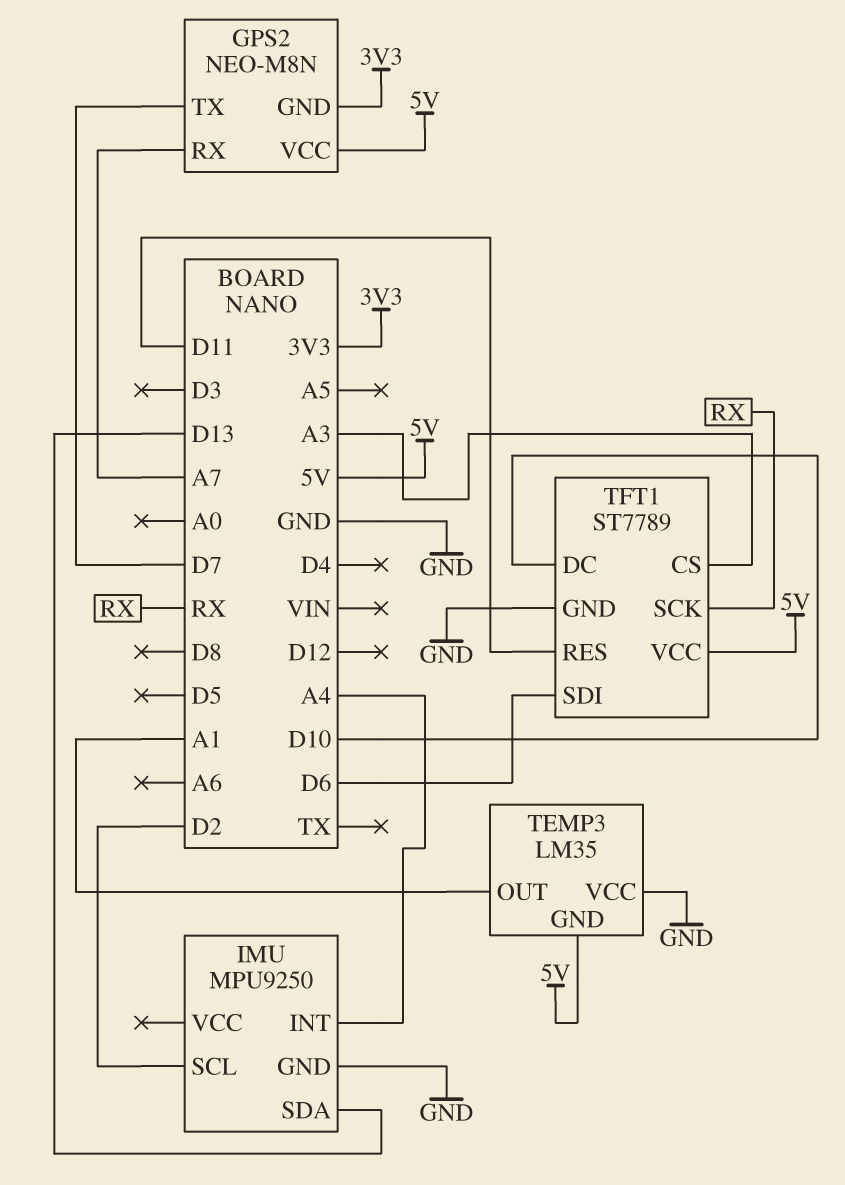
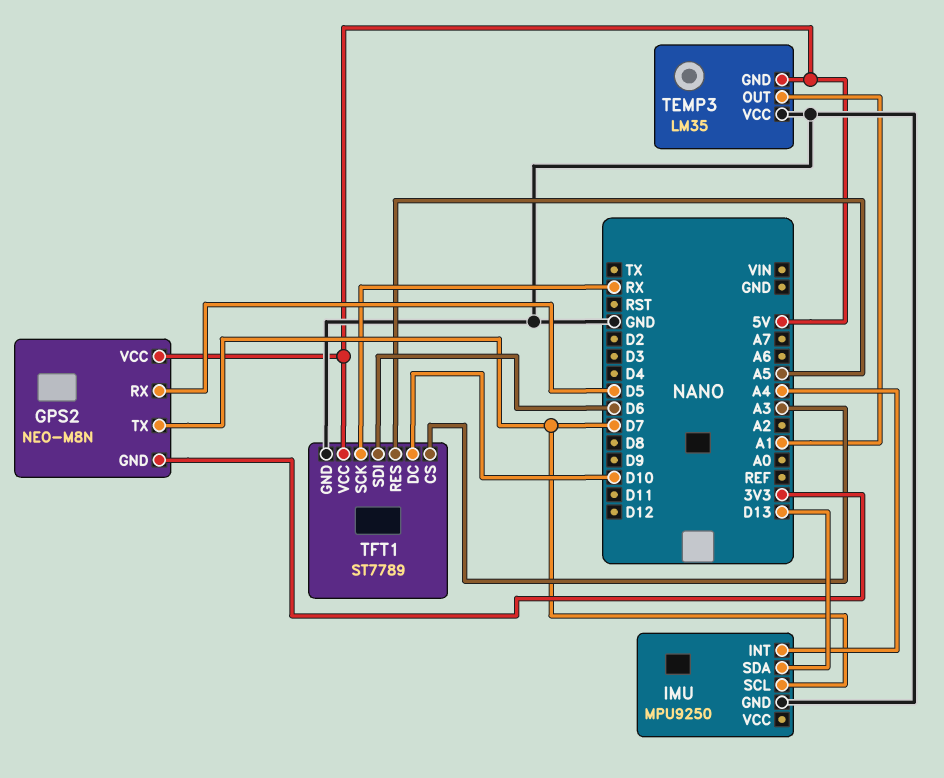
GPS2 pin RX: A7 -> D5
IMU pin SCL: D2 -> D7
TFT1 pin RES: D11 -> A5

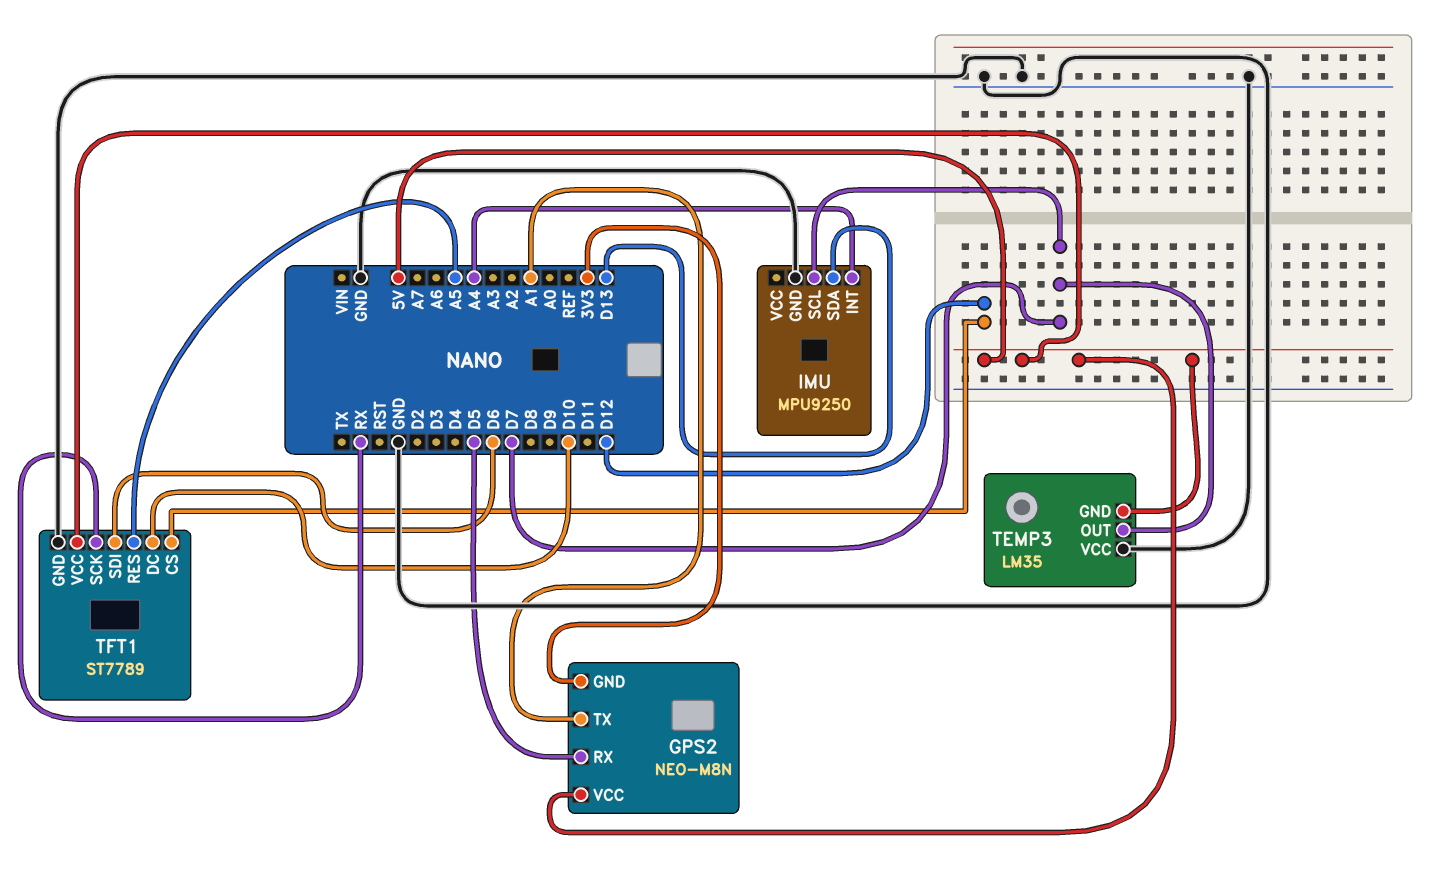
GPS2 pin TX: D7 -> A1
TEMP3 pin OUT: A1 -> D7
TFT1 pin CS: A3 -> D12

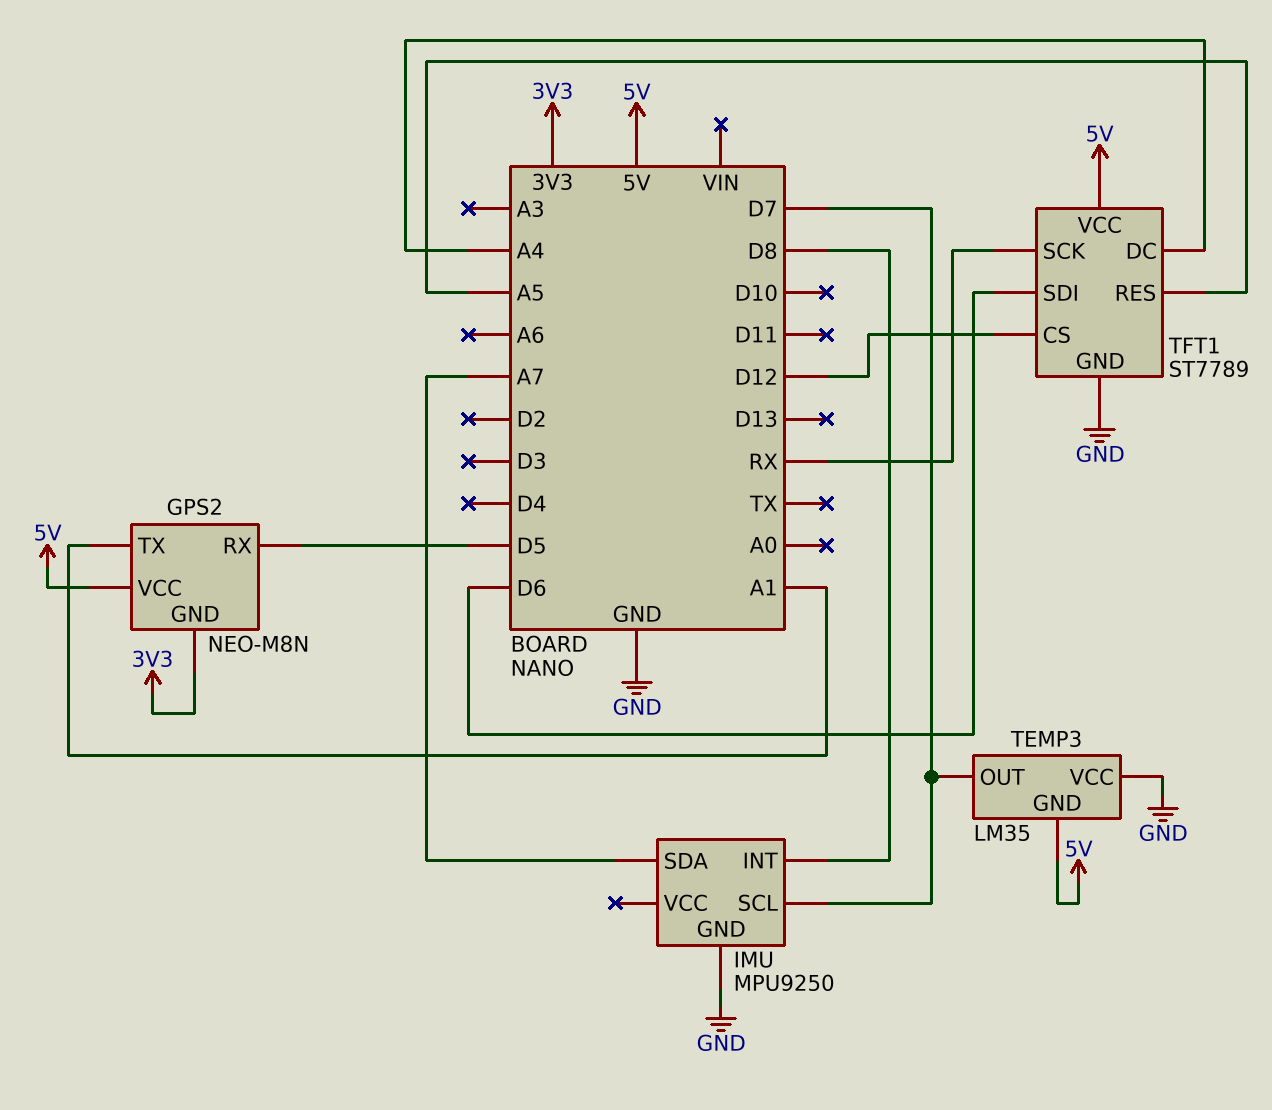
IMU pin INT: A4 -> D8
IMU pin SDA: D13 -> A7
TFT1 pin DC: D10 -> A4

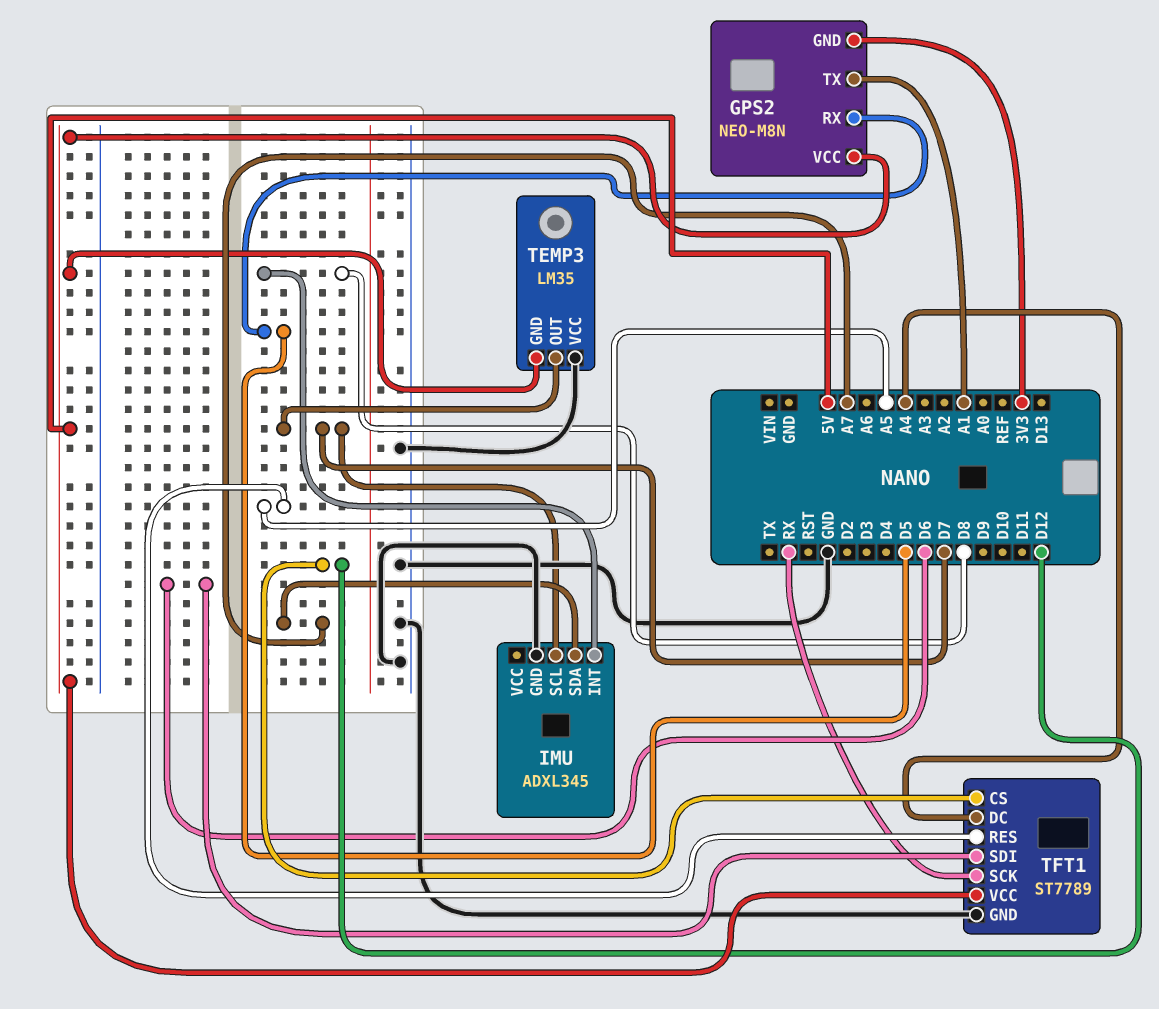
IMU: MPU9250 -> ADXL345

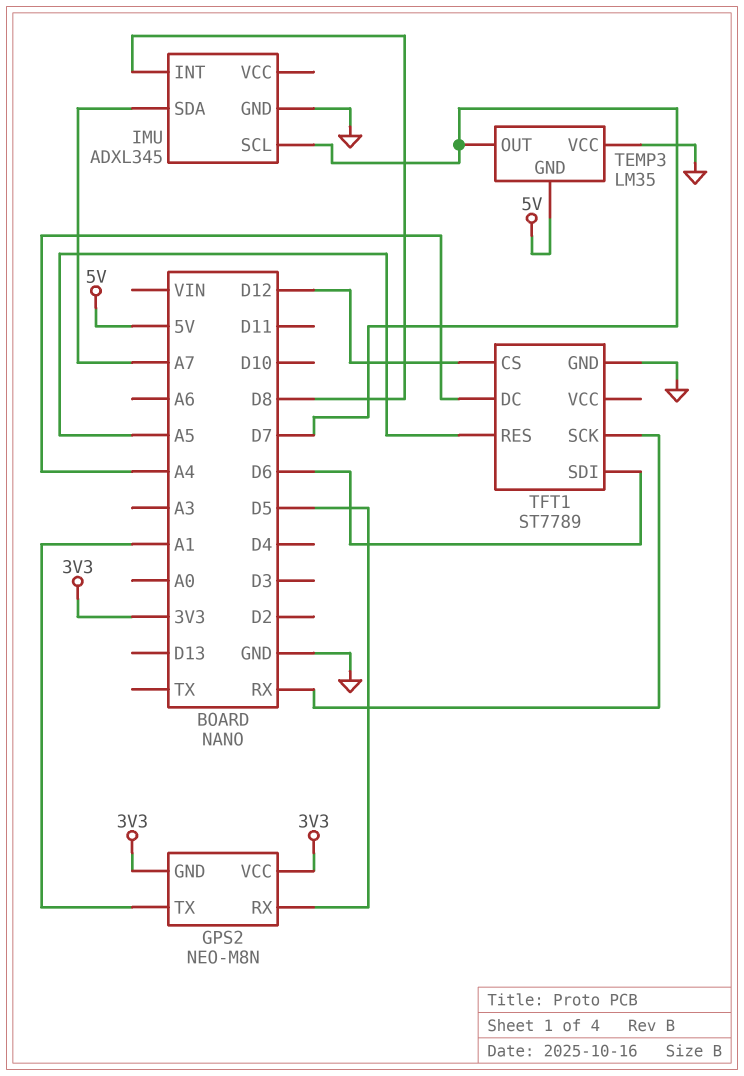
GPS2 pin VCC: 5V -> 3V3
TFT1 pin VCC: 5V -> none

